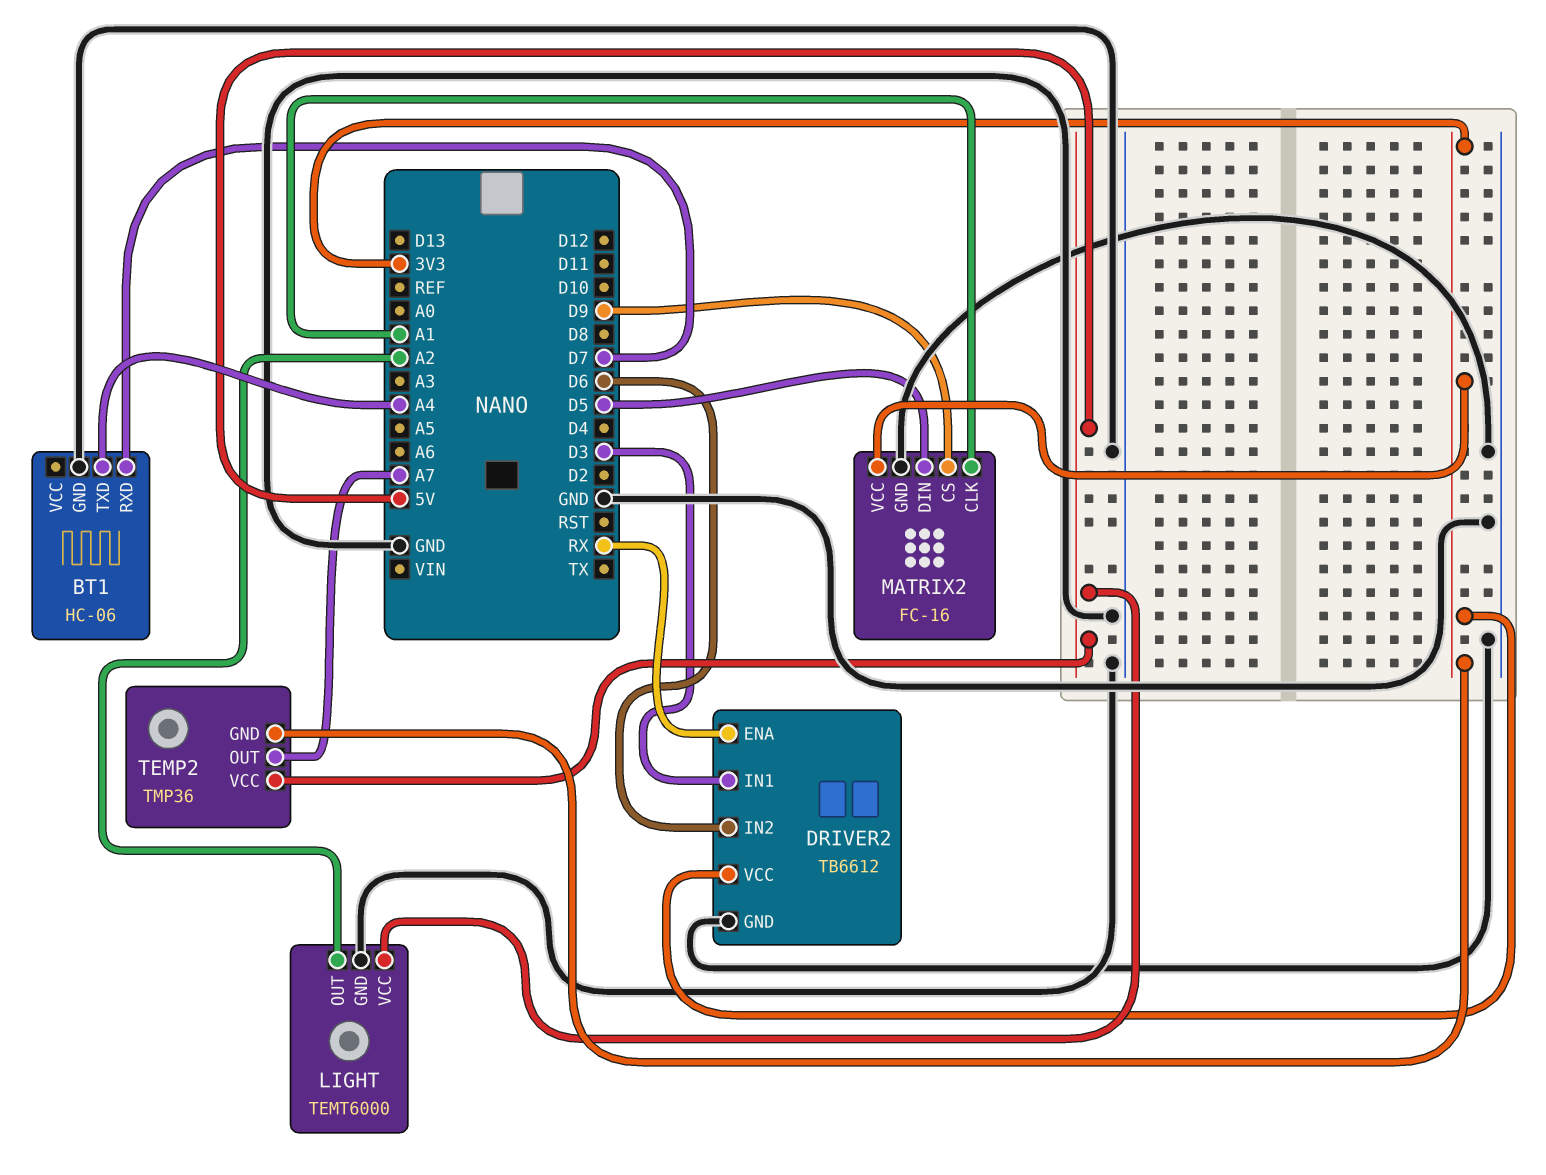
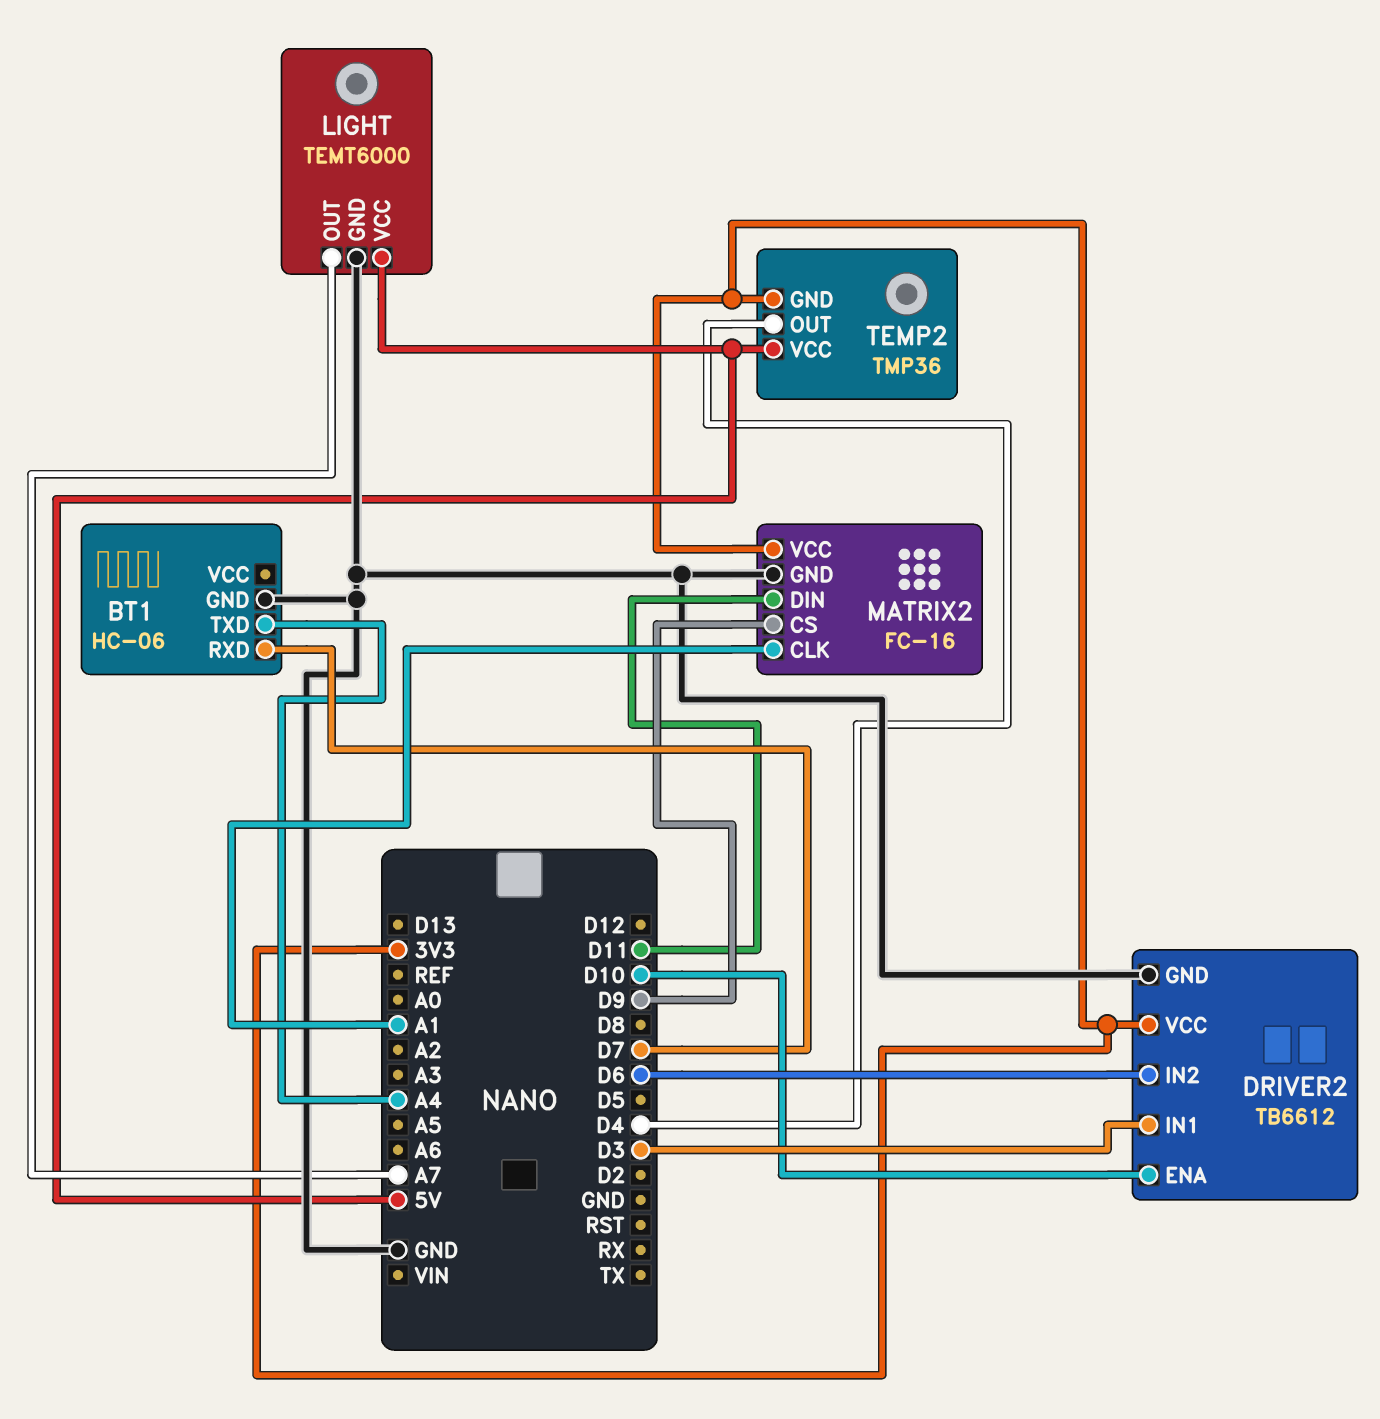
DRIVER2 pin ENA: RX -> D10
LIGHT pin OUT: A2 -> A7
MATRIX2 pin DIN: D5 -> D11
TEMP2 pin OUT: A7 -> D4

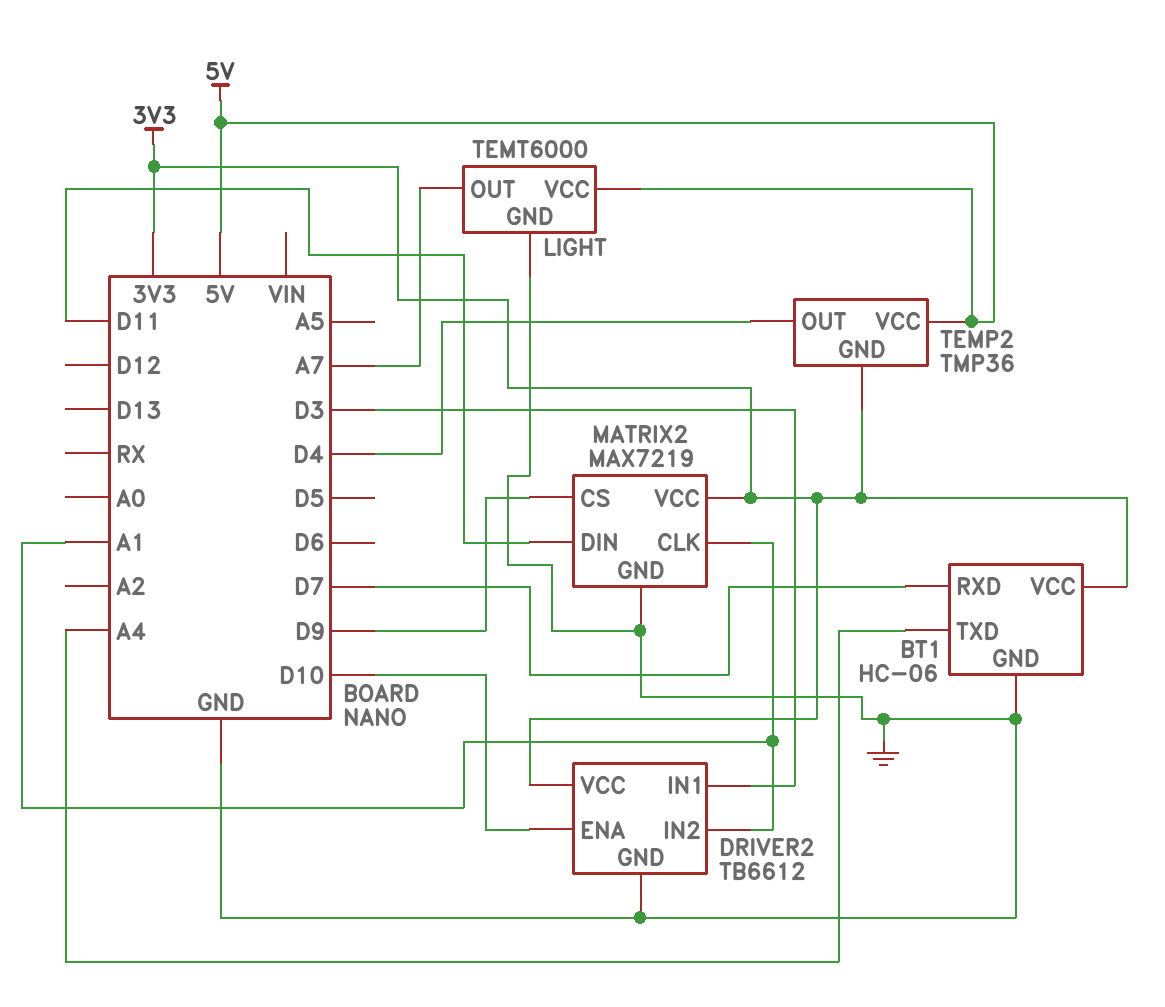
BT1 pin VCC: none -> 3V3
DRIVER2 pin IN2: D6 -> A1
MATRIX2: FC-16 -> MAX7219

